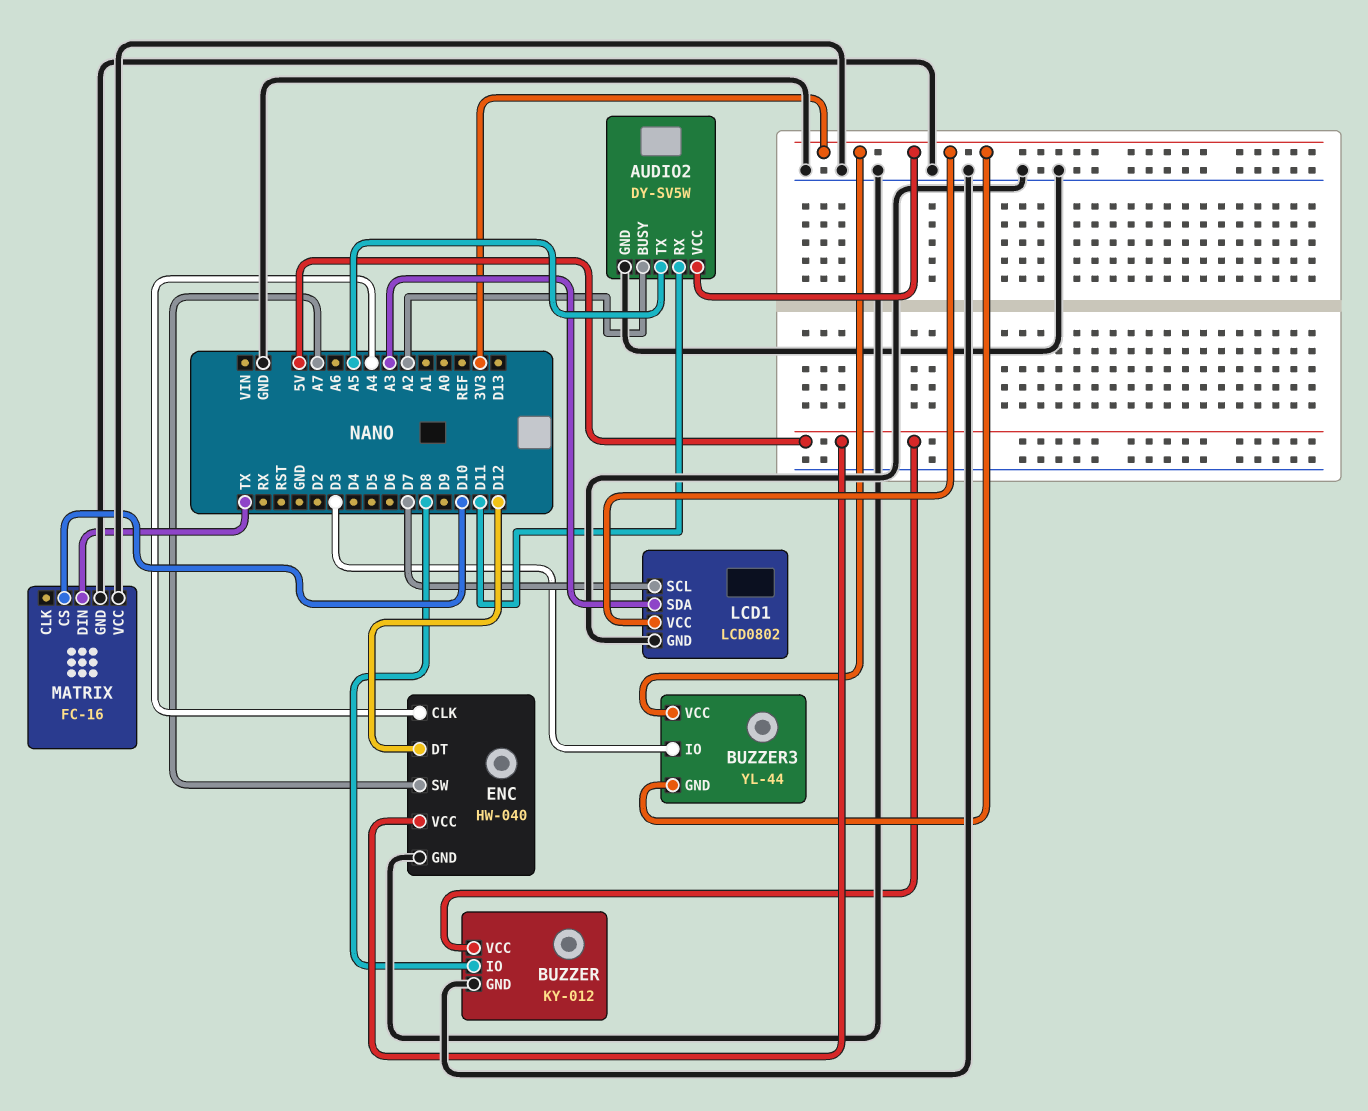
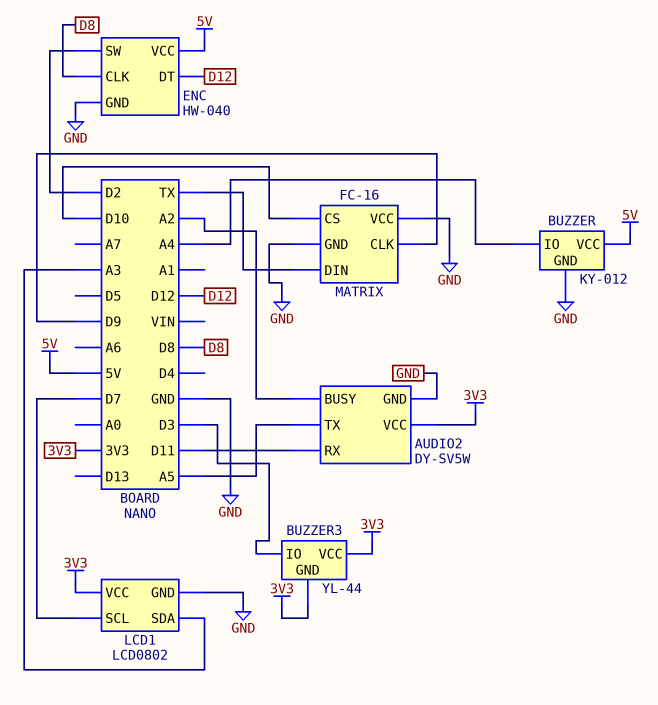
BUZZER pin IO: D8 -> A4
ENC pin CLK: A4 -> D8
ENC pin SW: A7 -> D2
MATRIX pin CLK: none -> D9

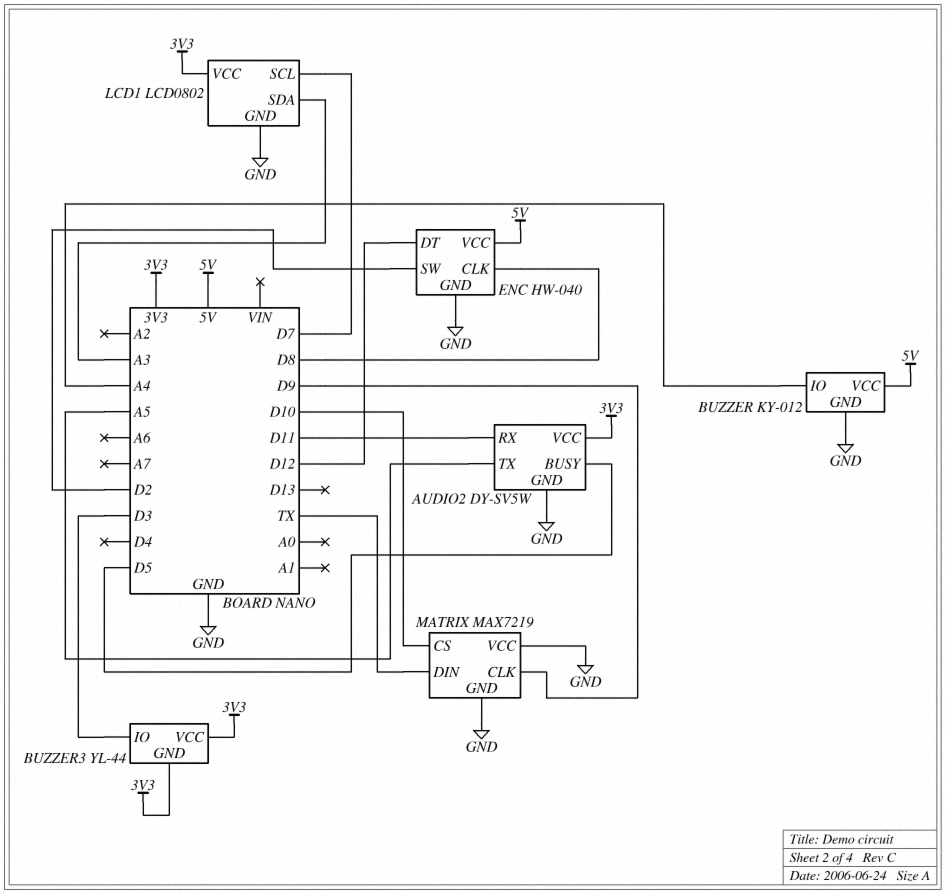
AUDIO2 pin BUSY: A2 -> D5
MATRIX: FC-16 -> MAX7219

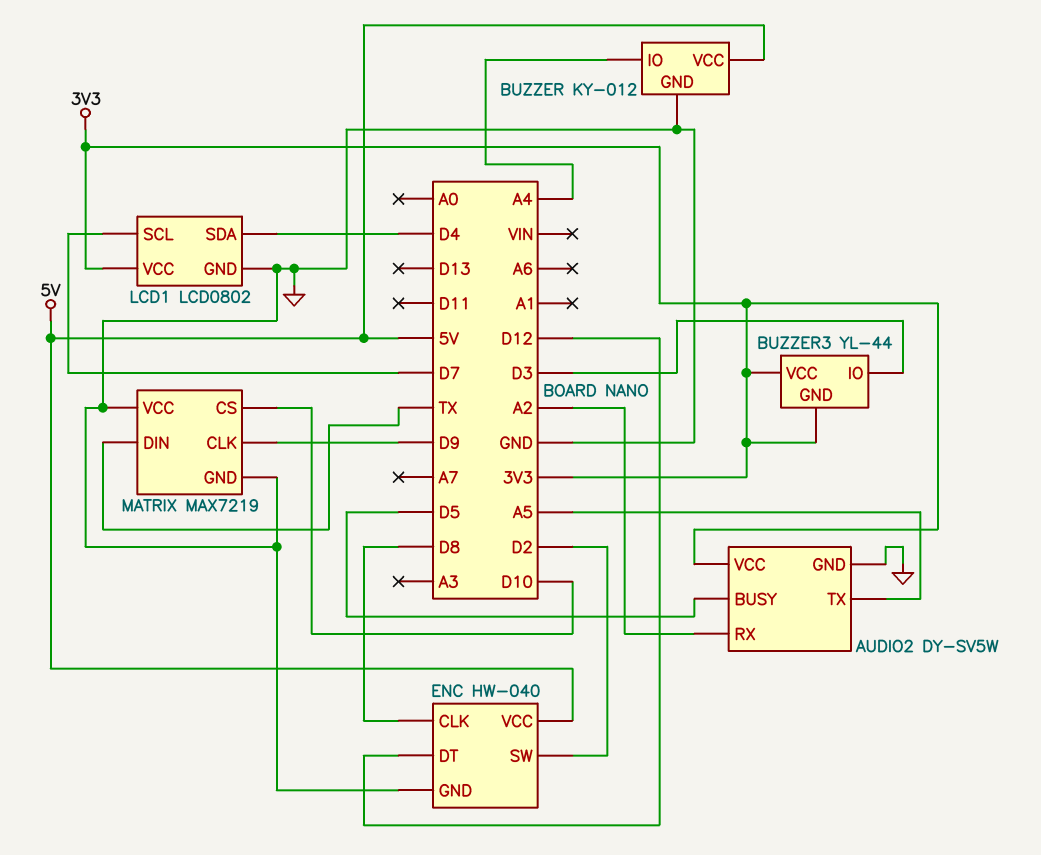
AUDIO2 pin RX: D11 -> A2
LCD1 pin SDA: A3 -> D4

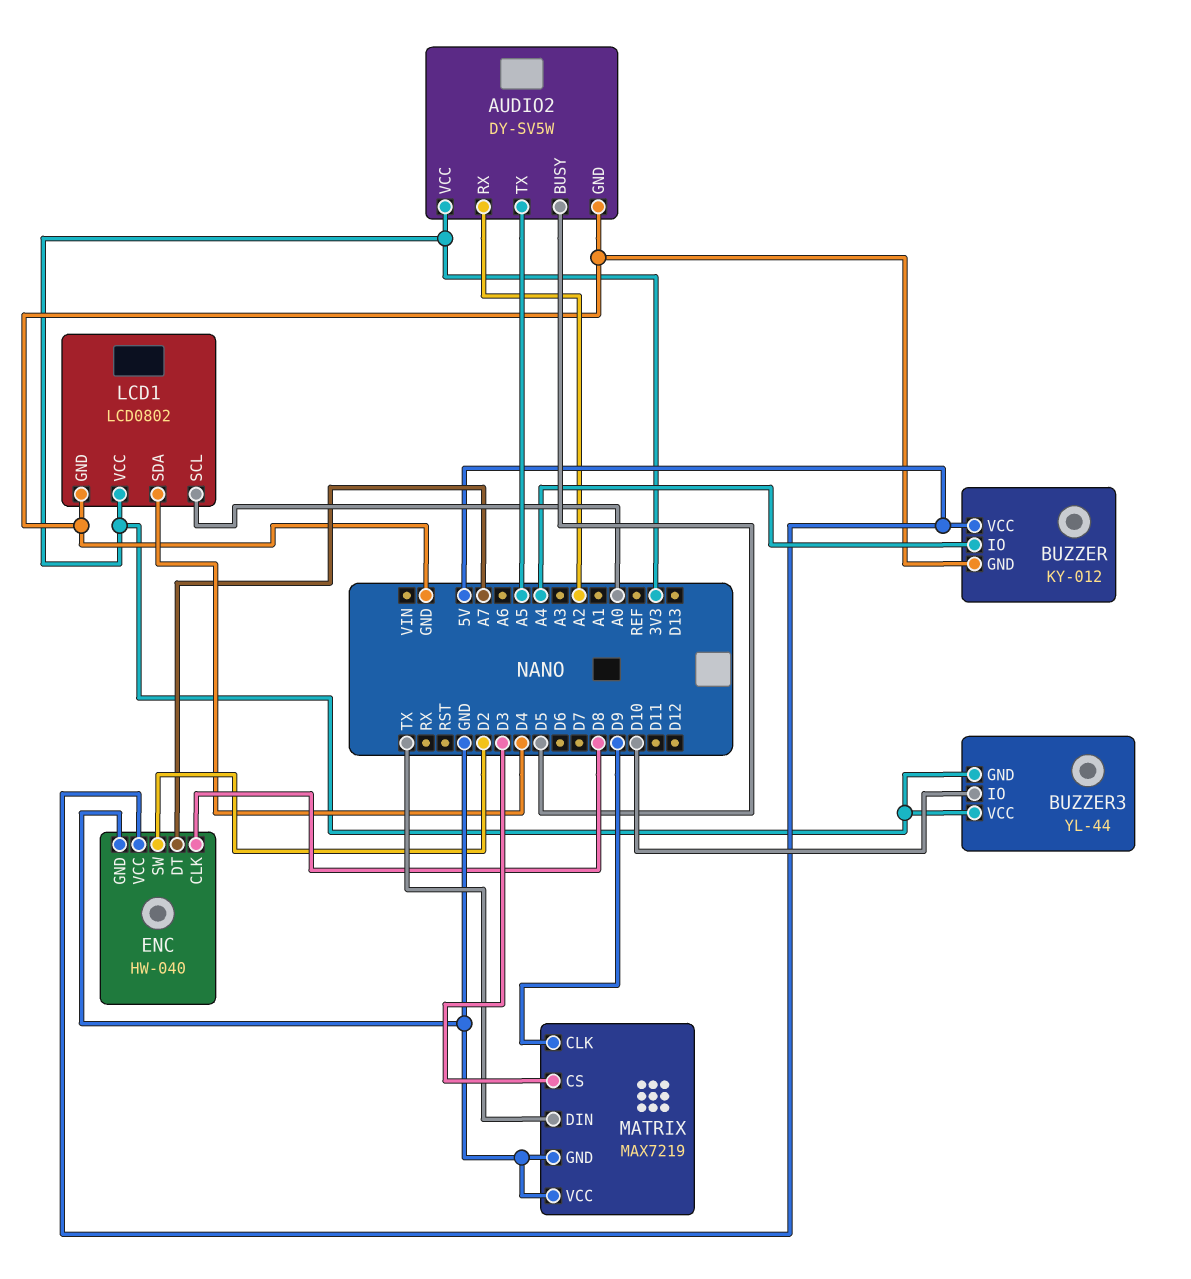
BUZZER3 pin IO: D3 -> D10
ENC pin DT: D12 -> A7
LCD1 pin SCL: D7 -> A0
MATRIX pin CS: D10 -> D3

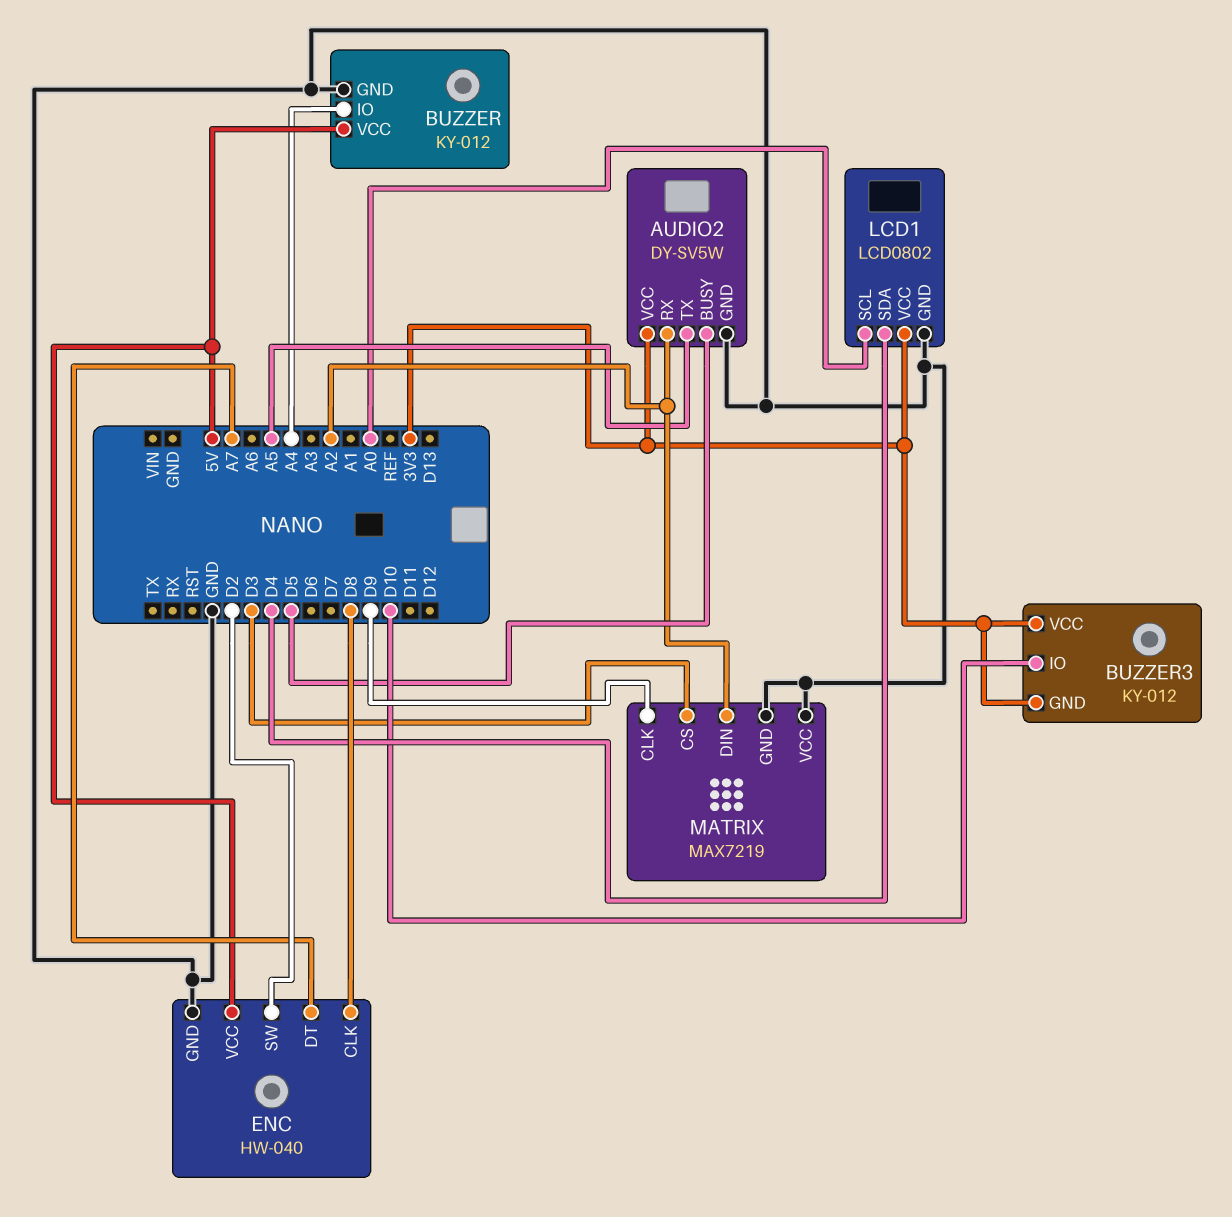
BUZZER3: YL-44 -> KY-012
MATRIX pin DIN: TX -> A2

